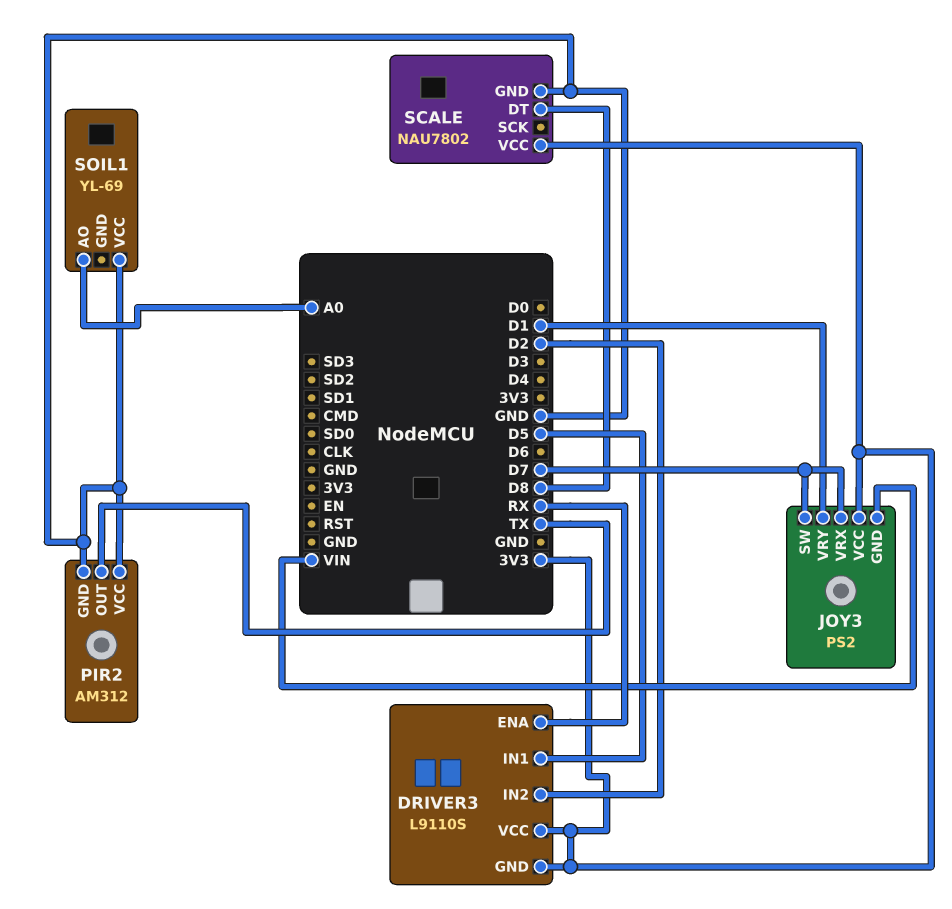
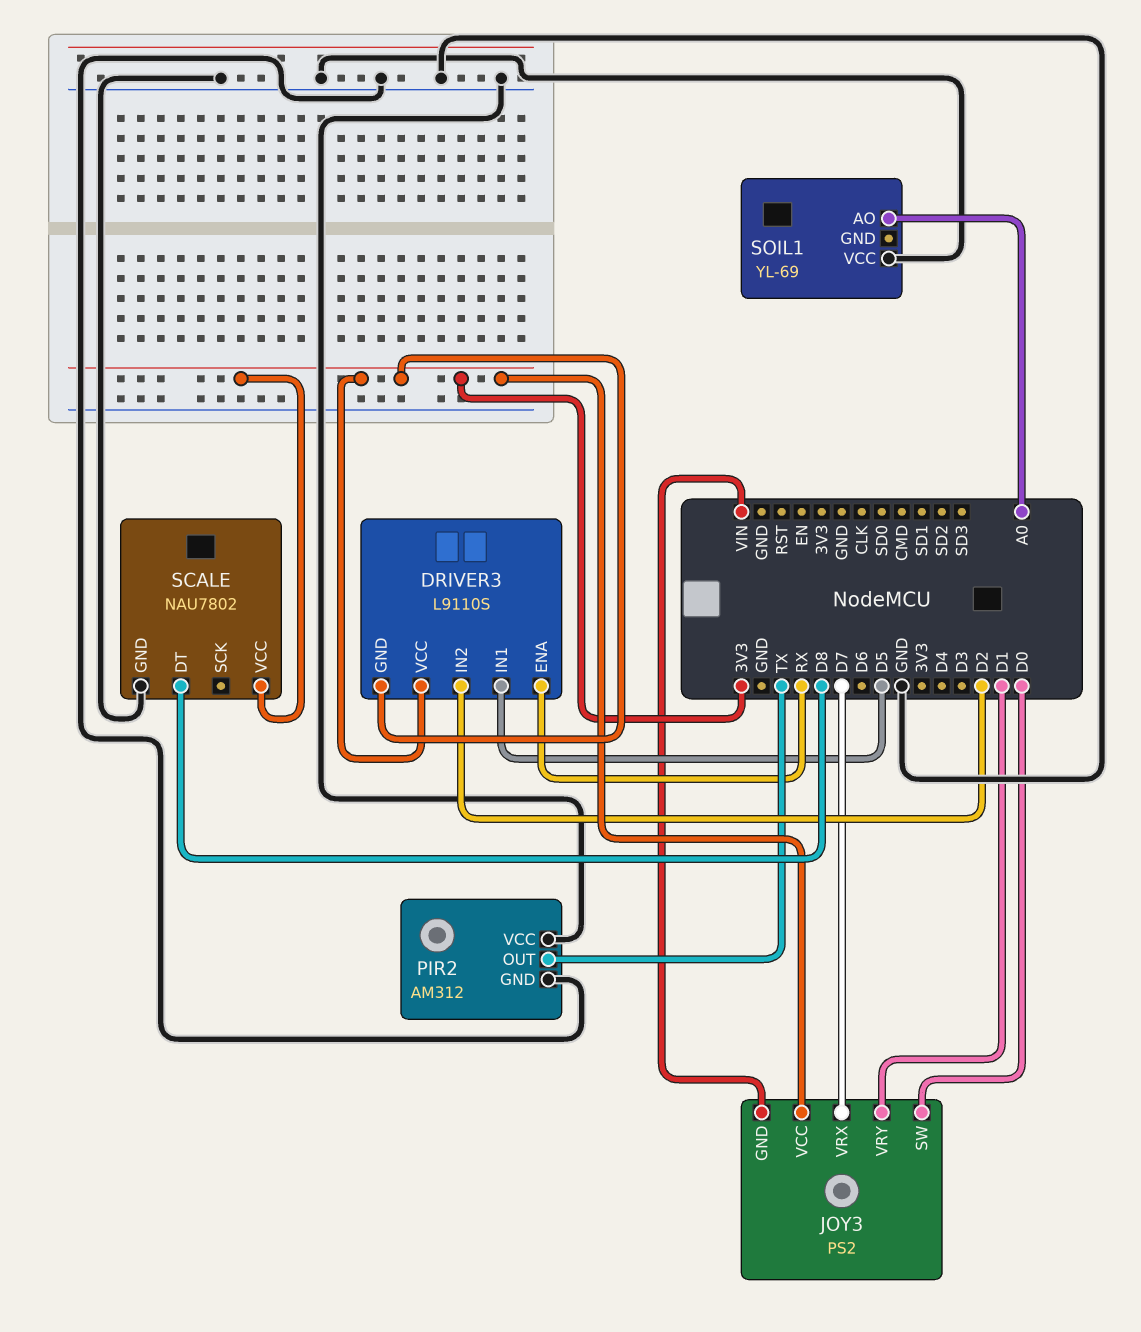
JOY3 pin SW: D7 -> D0

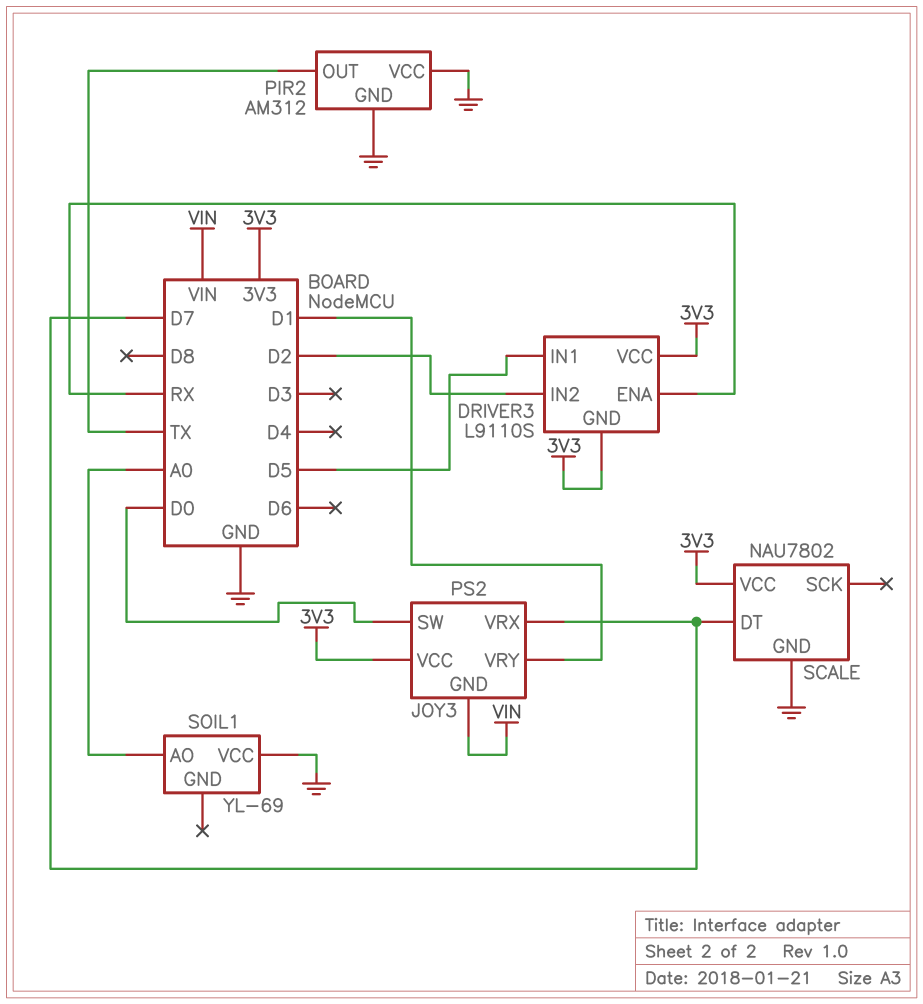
SCALE pin DT: D8 -> D7

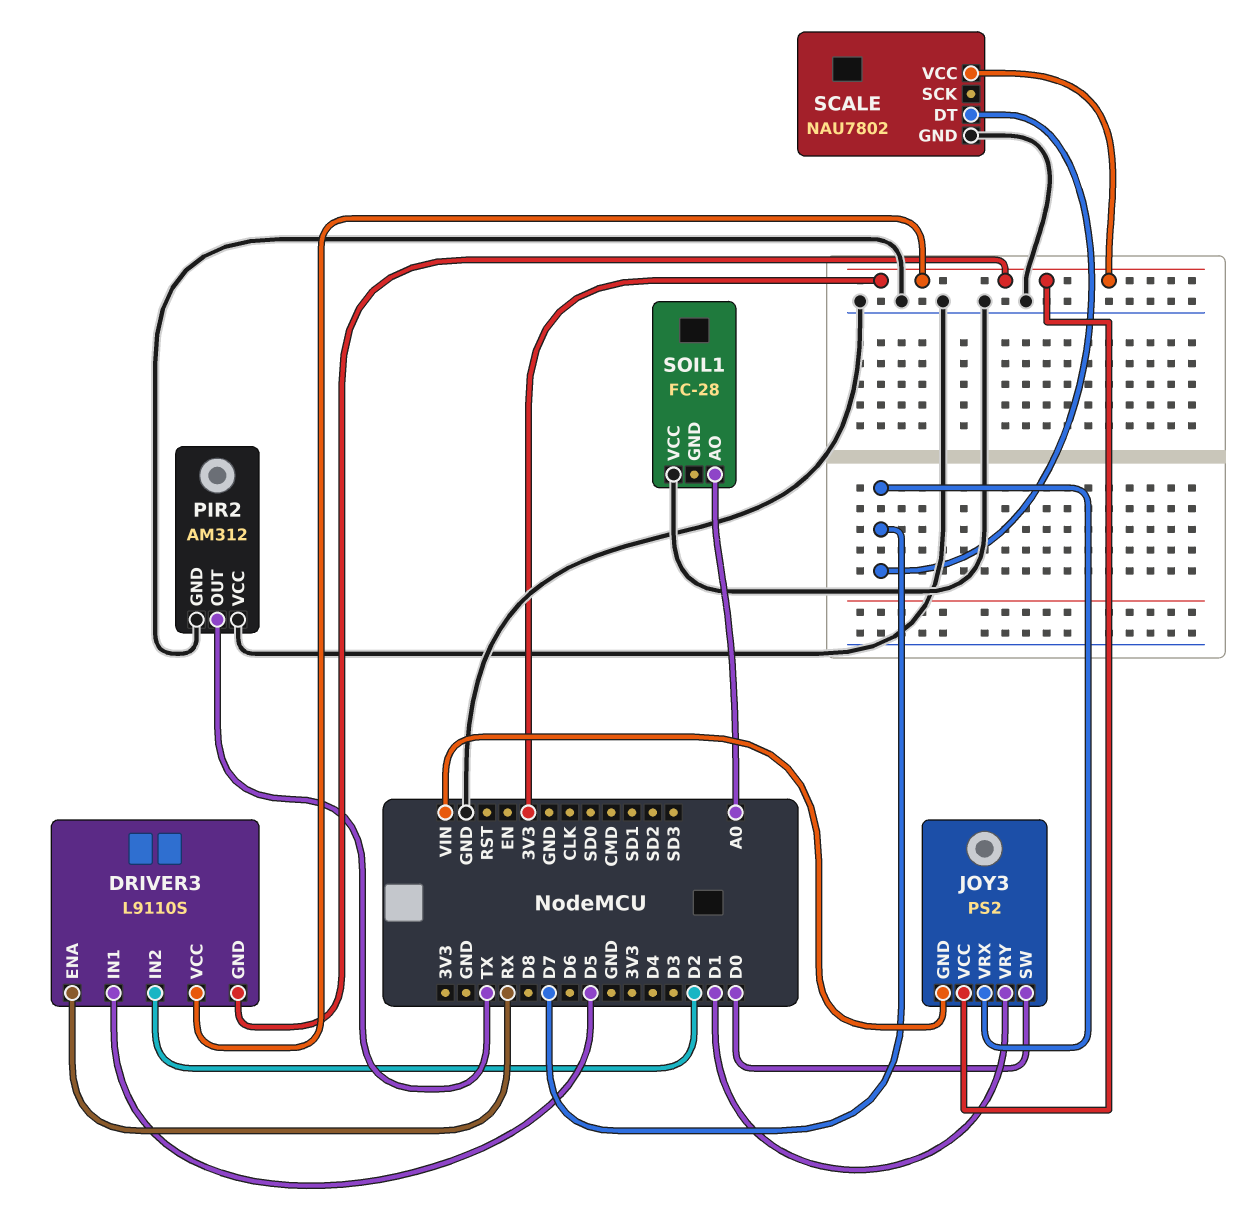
SOIL1: YL-69 -> FC-28

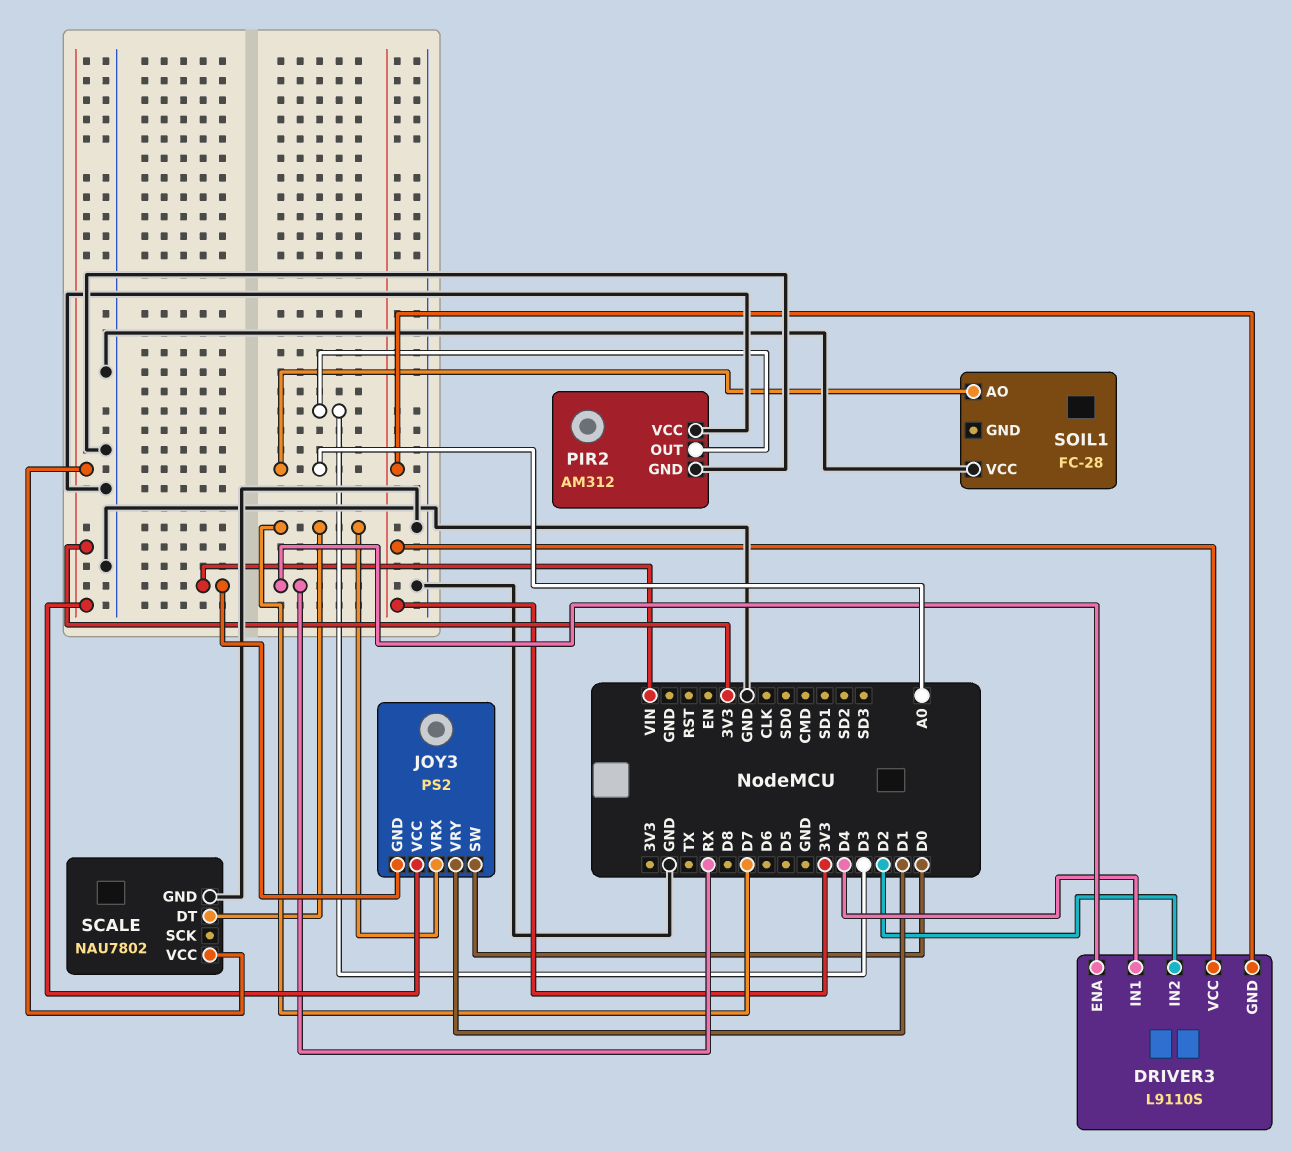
DRIVER3 pin IN1: D5 -> D4
PIR2 pin OUT: TX -> D3

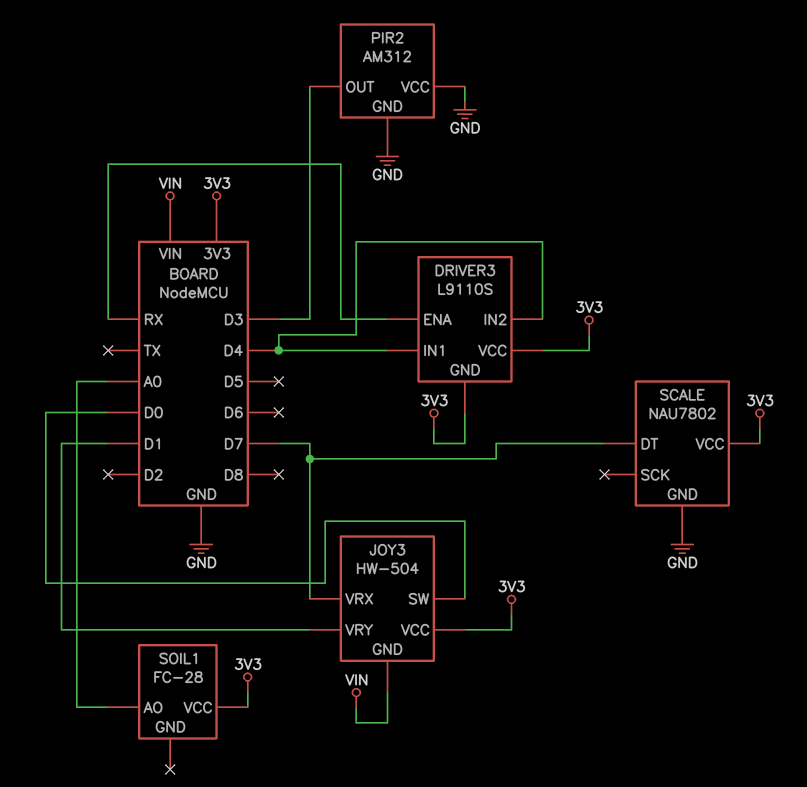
DRIVER3 pin IN2: D2 -> D4
JOY3: PS2 -> HW-504
SOIL1 pin VCC: GND -> 3V3

